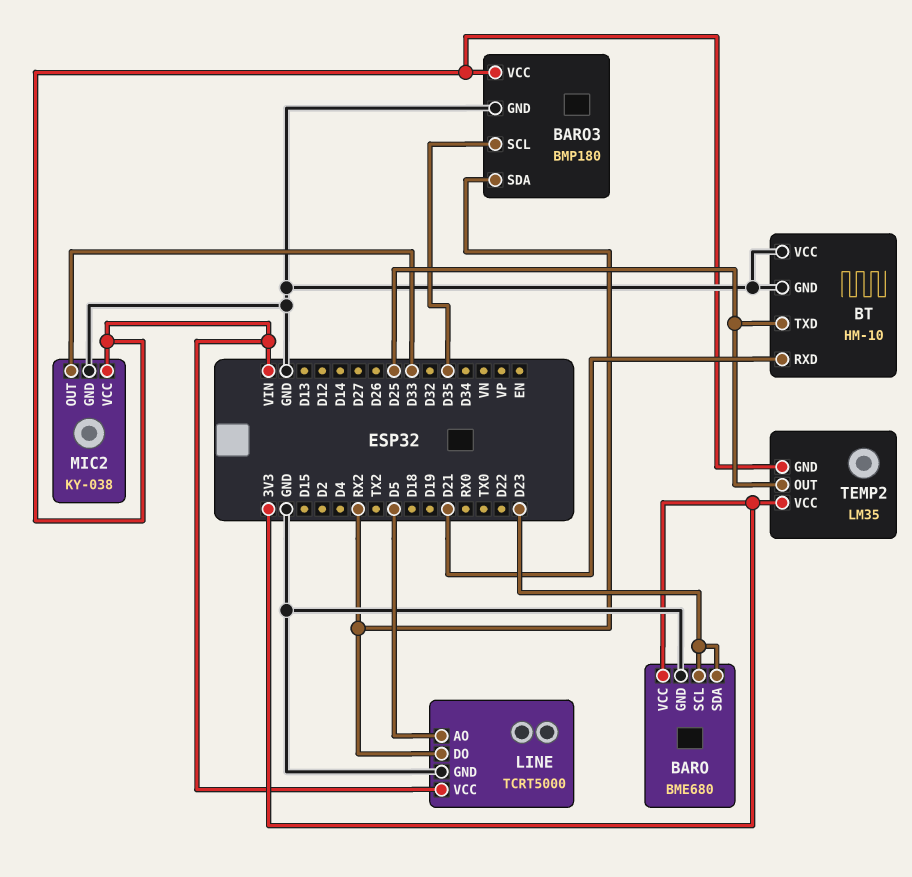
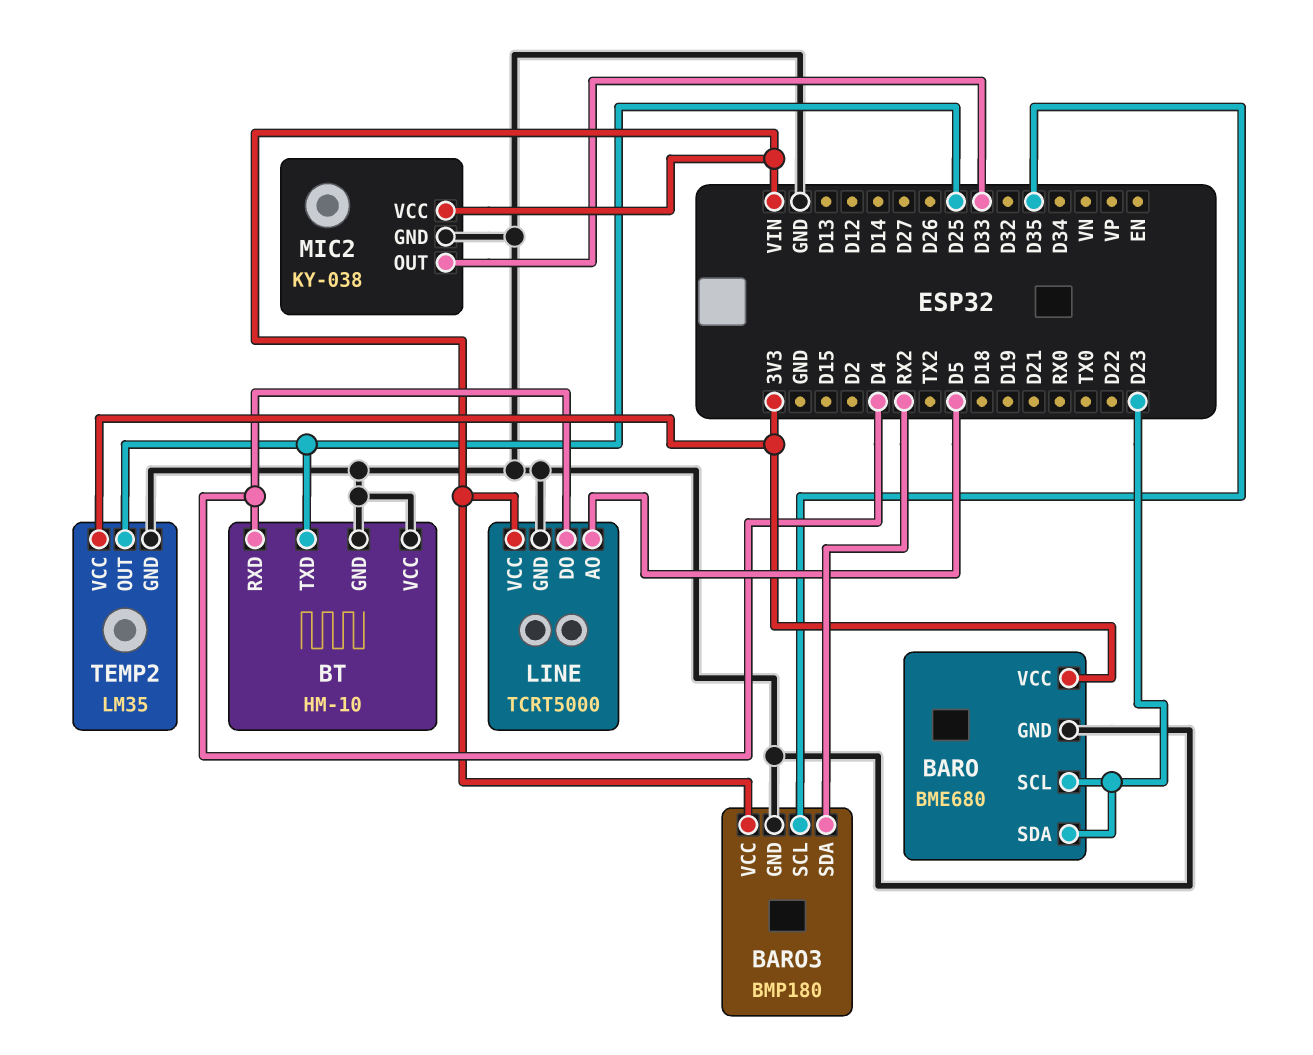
BT pin RXD: D21 -> D4
LINE pin DO: RX2 -> D4
TEMP2 pin GND: VIN -> GND

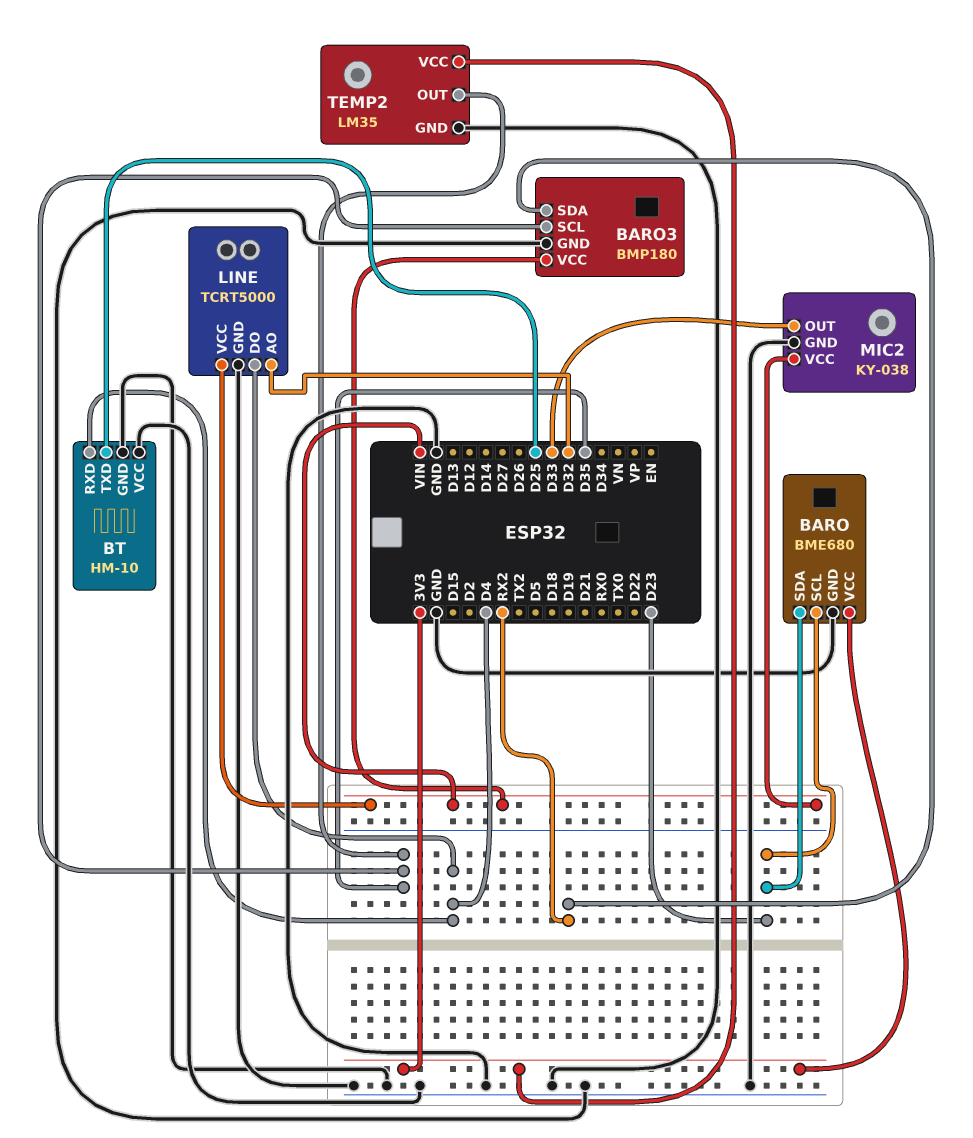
LINE pin AO: D5 -> D32
TEMP2 pin OUT: D25 -> D35

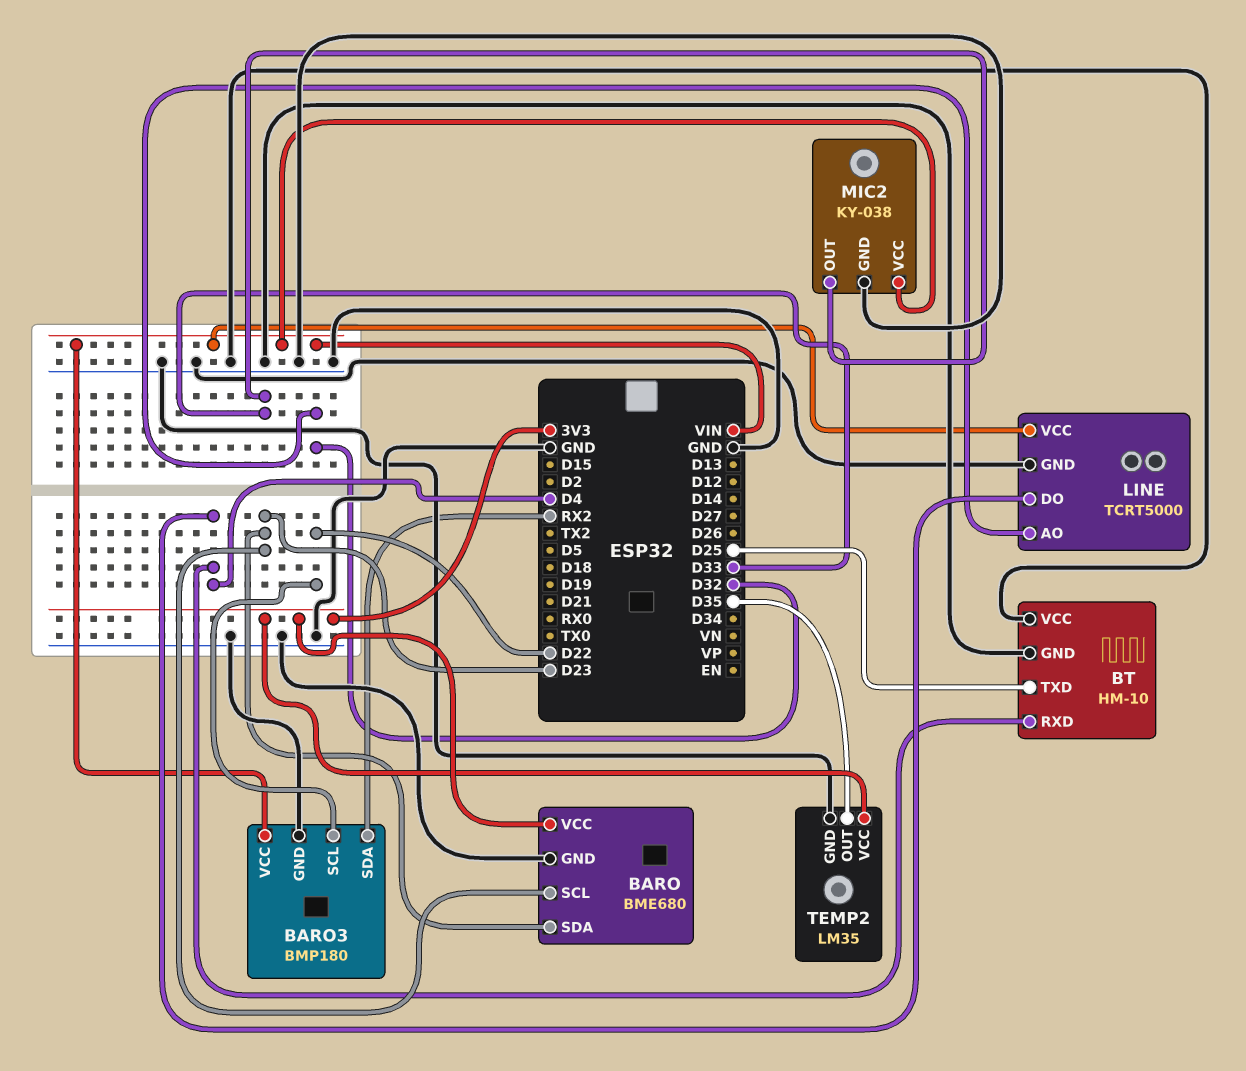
BARO3 pin SCL: D35 -> D22

